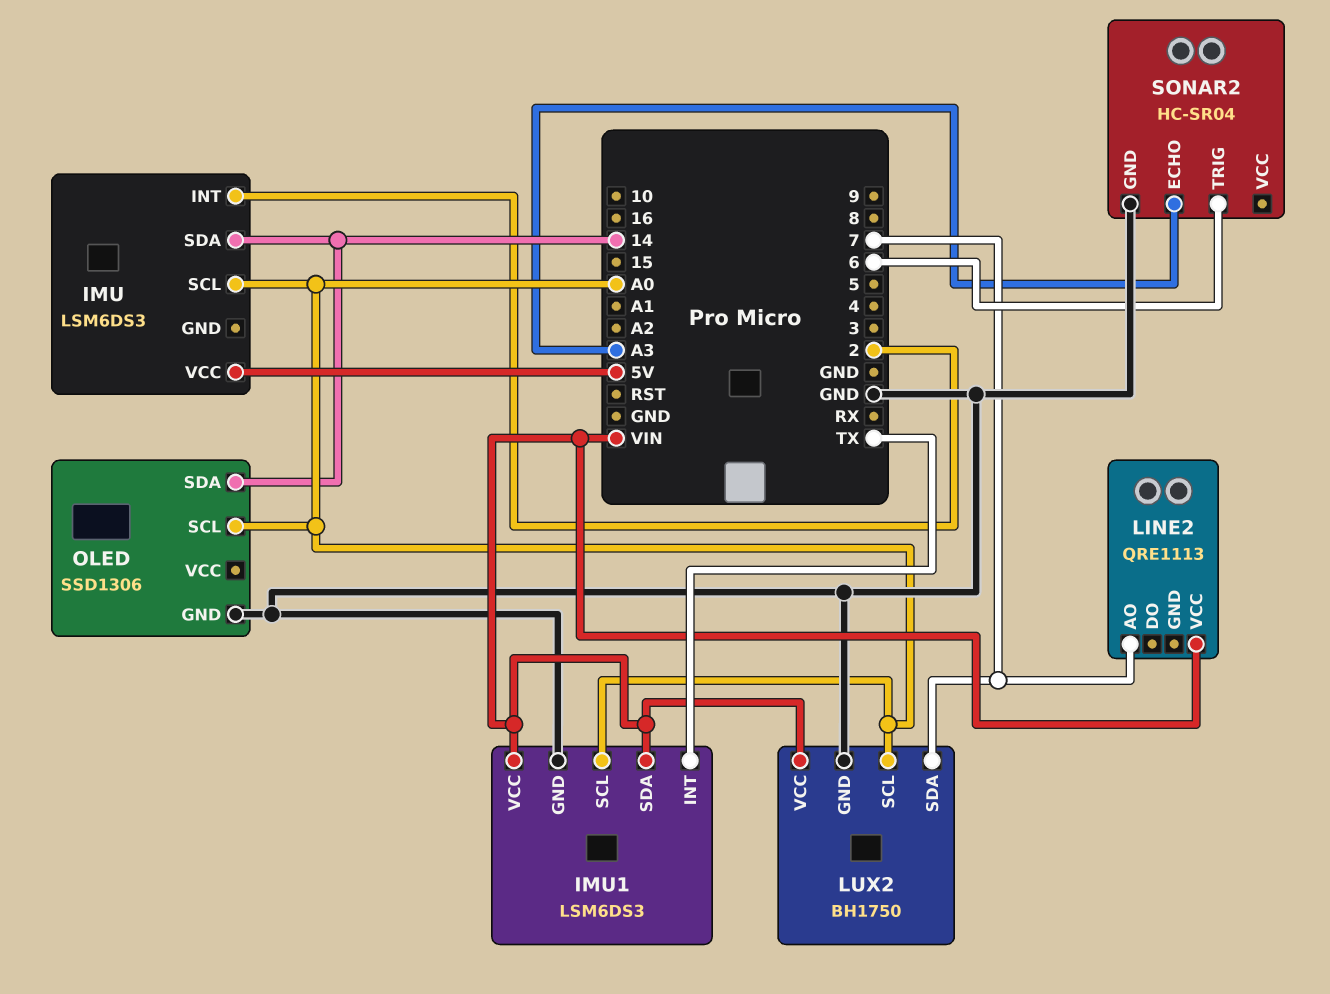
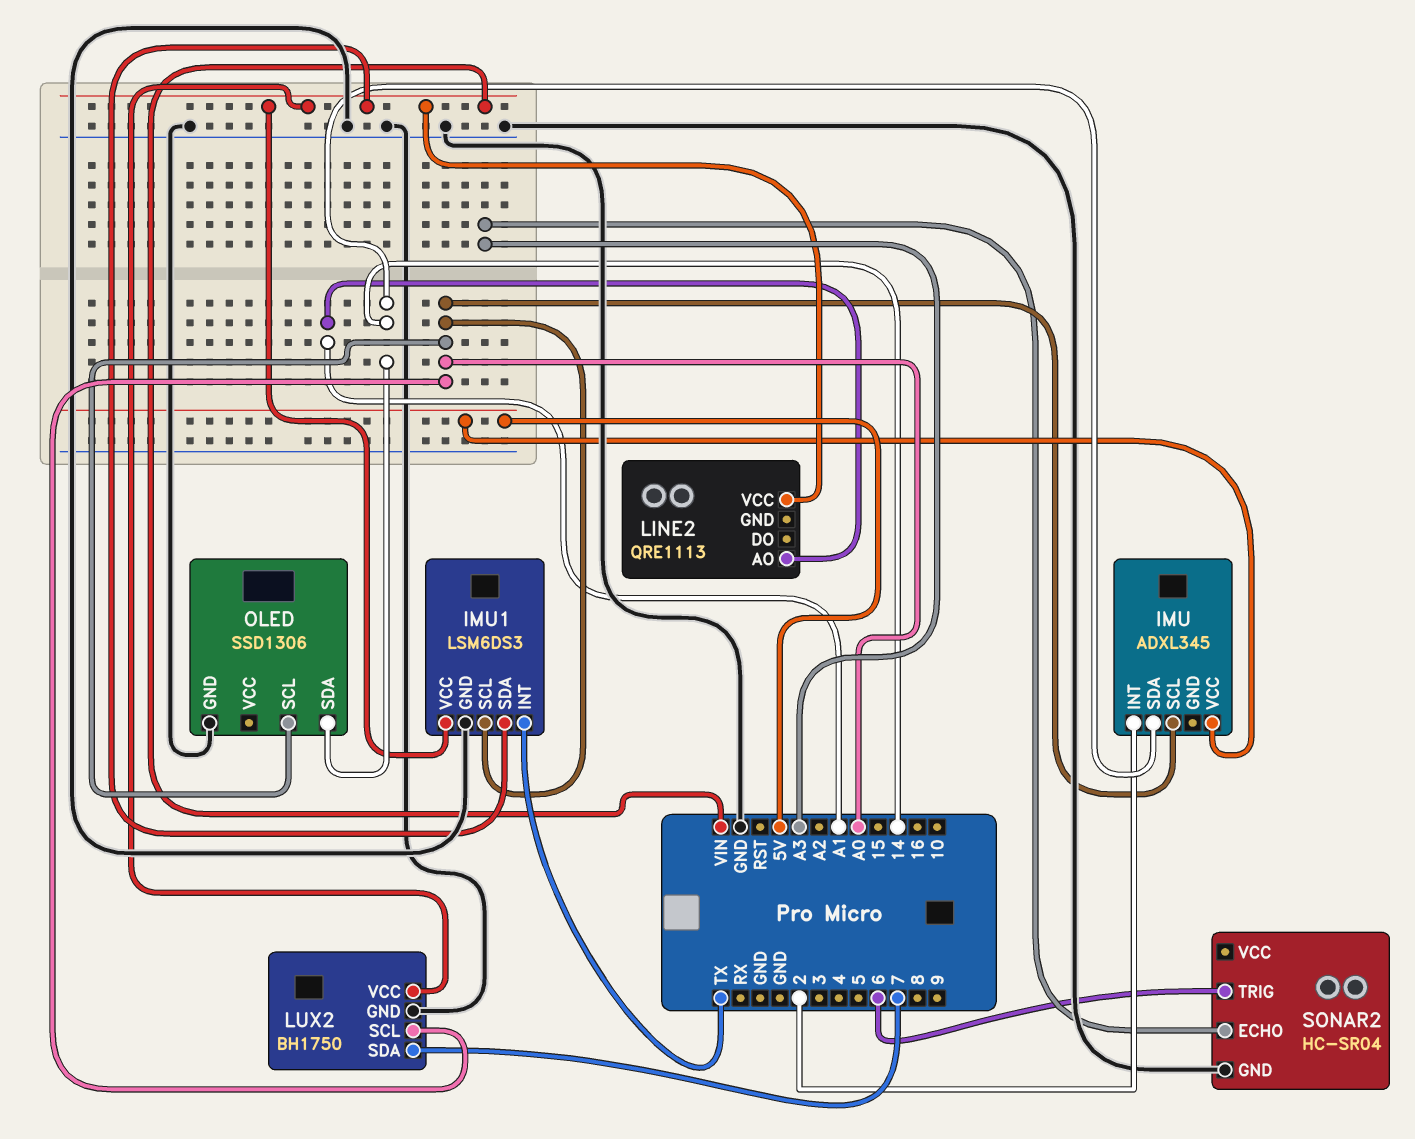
IMU: LSM6DS3 -> ADXL345
LINE2 pin AO: 7 -> A1

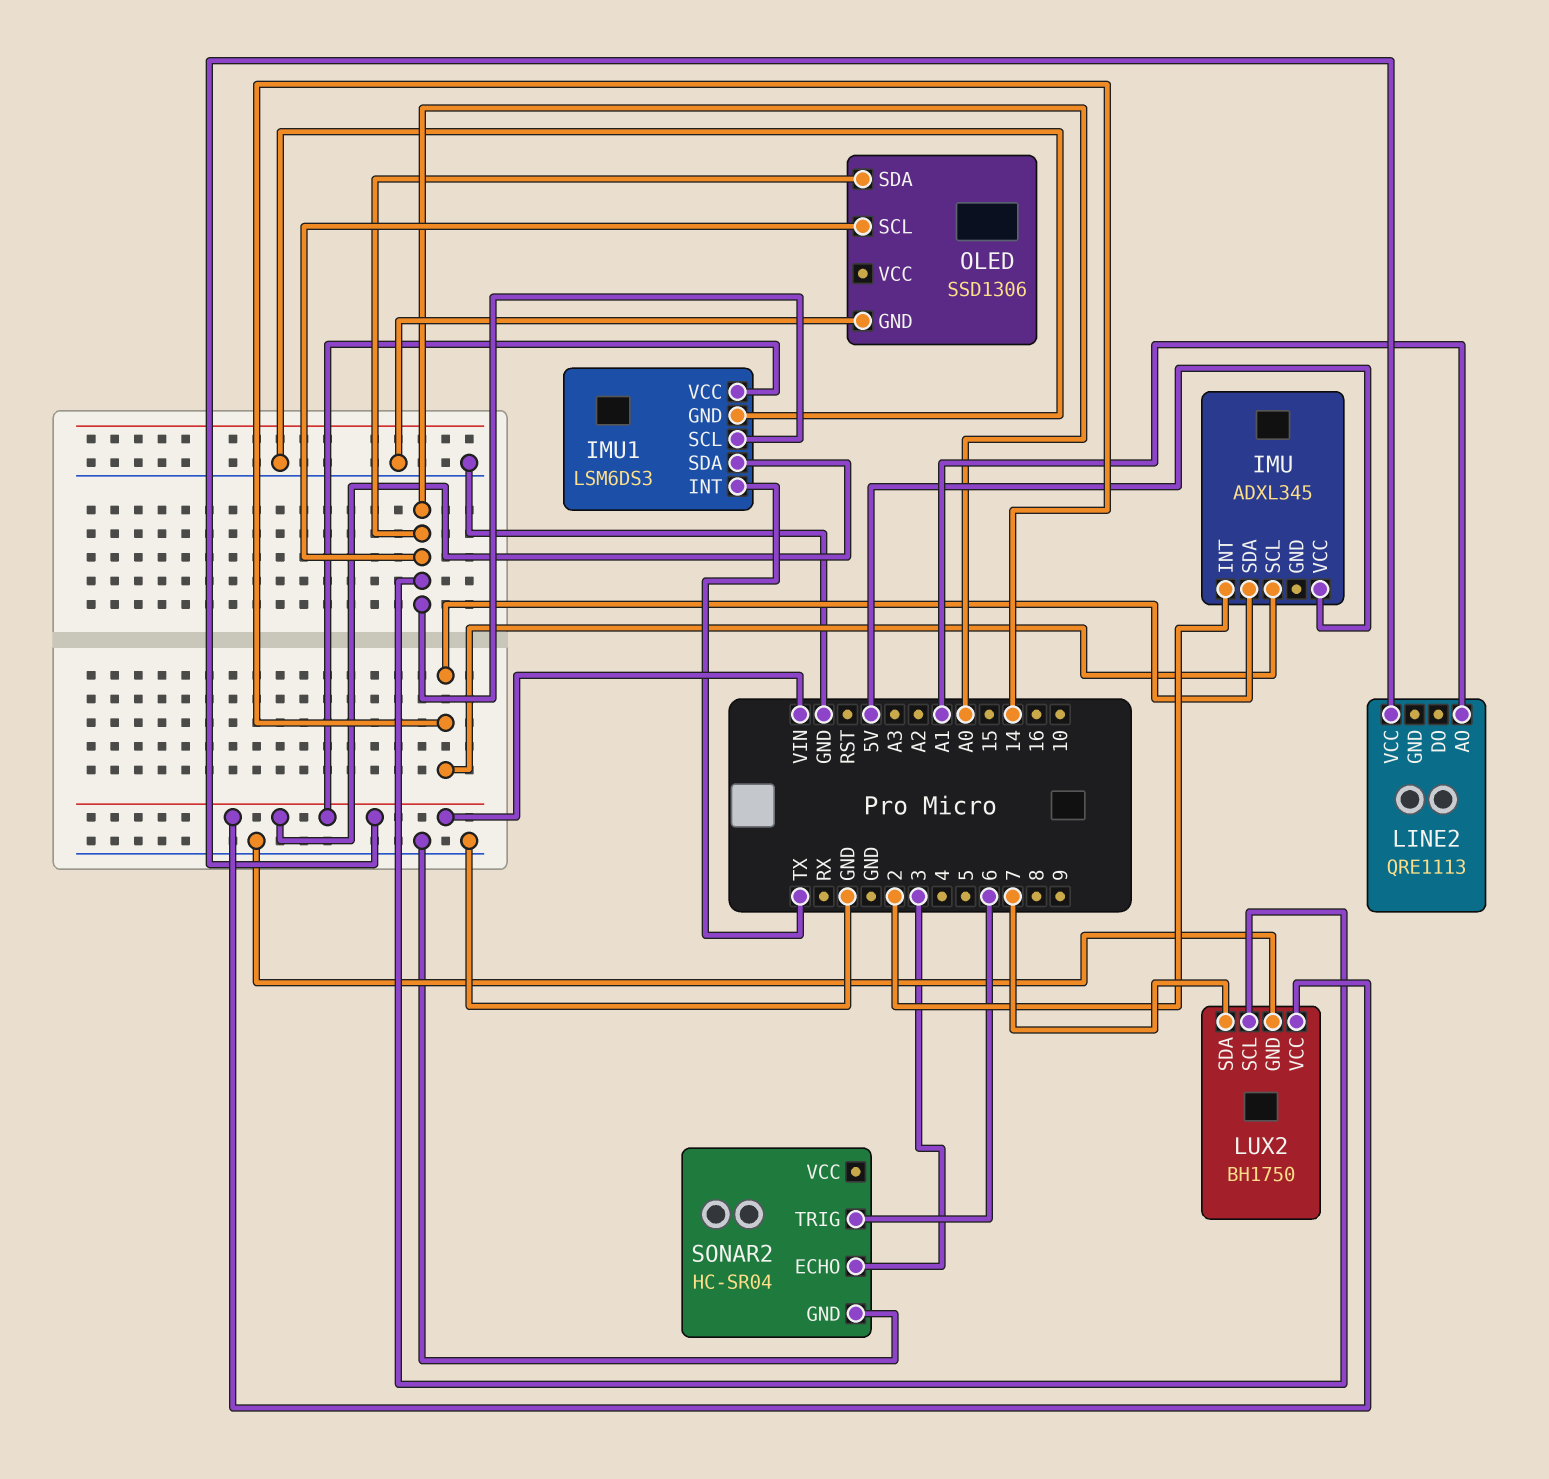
IMU pin SCL: A0 -> 14
OLED pin SDA: 14 -> A0
SONAR2 pin ECHO: A3 -> 3

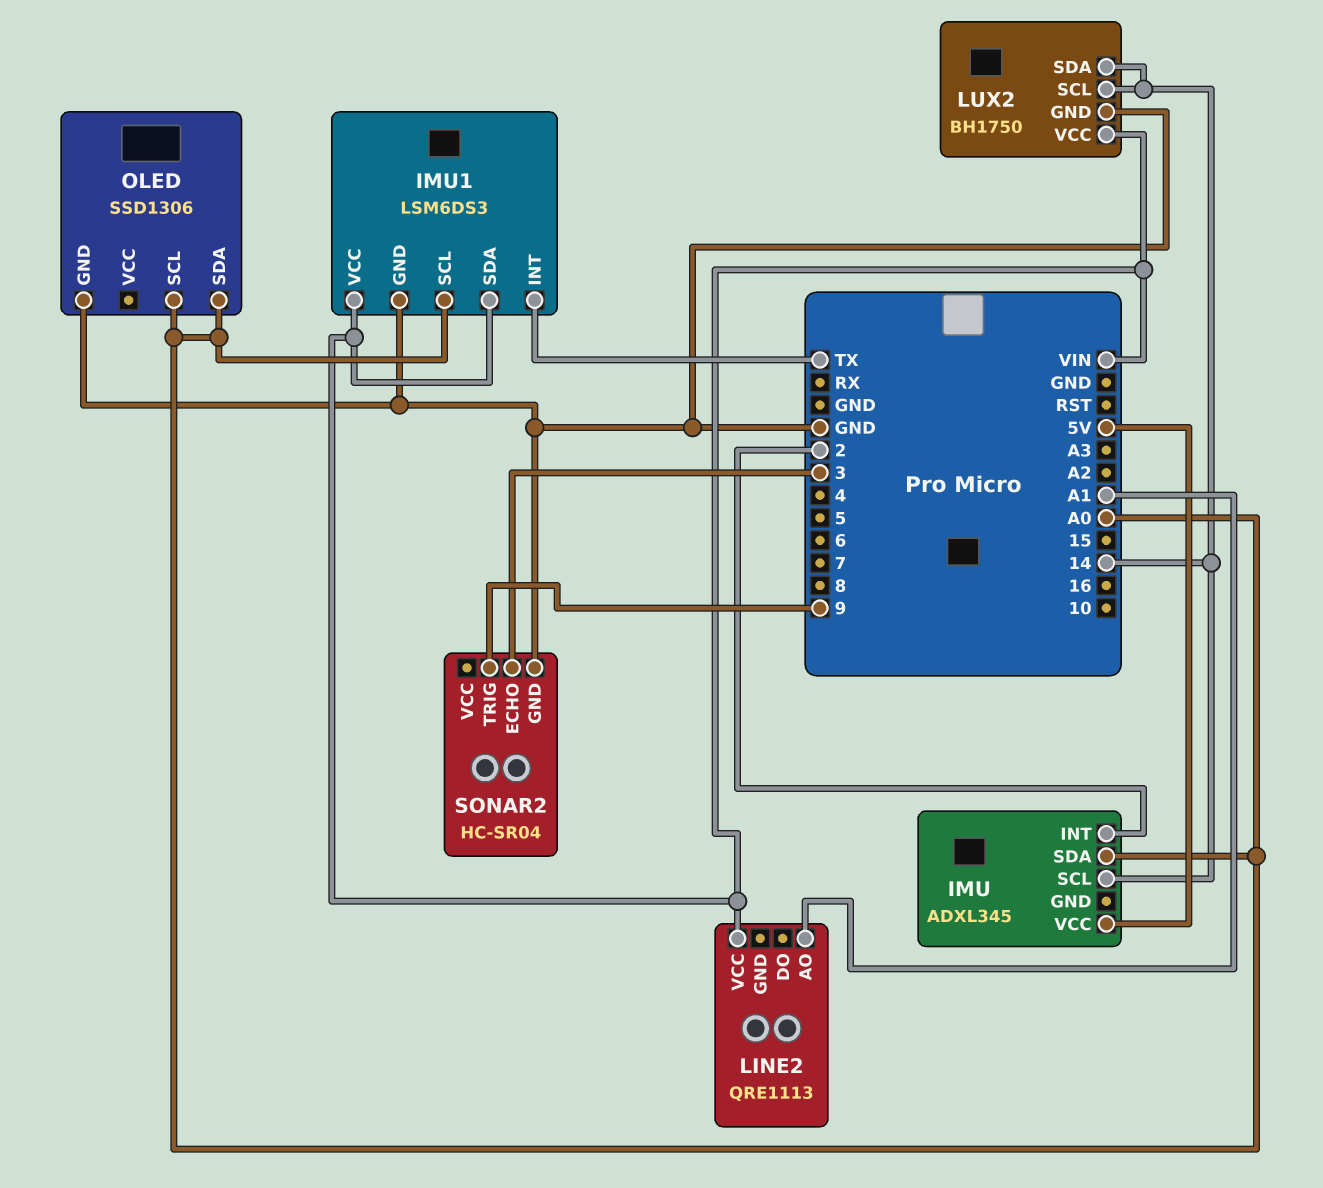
IMU pin SDA: 14 -> A0
LUX2 pin SCL: A0 -> 14
LUX2 pin SDA: 7 -> 14
SONAR2 pin TRIG: 6 -> 9

